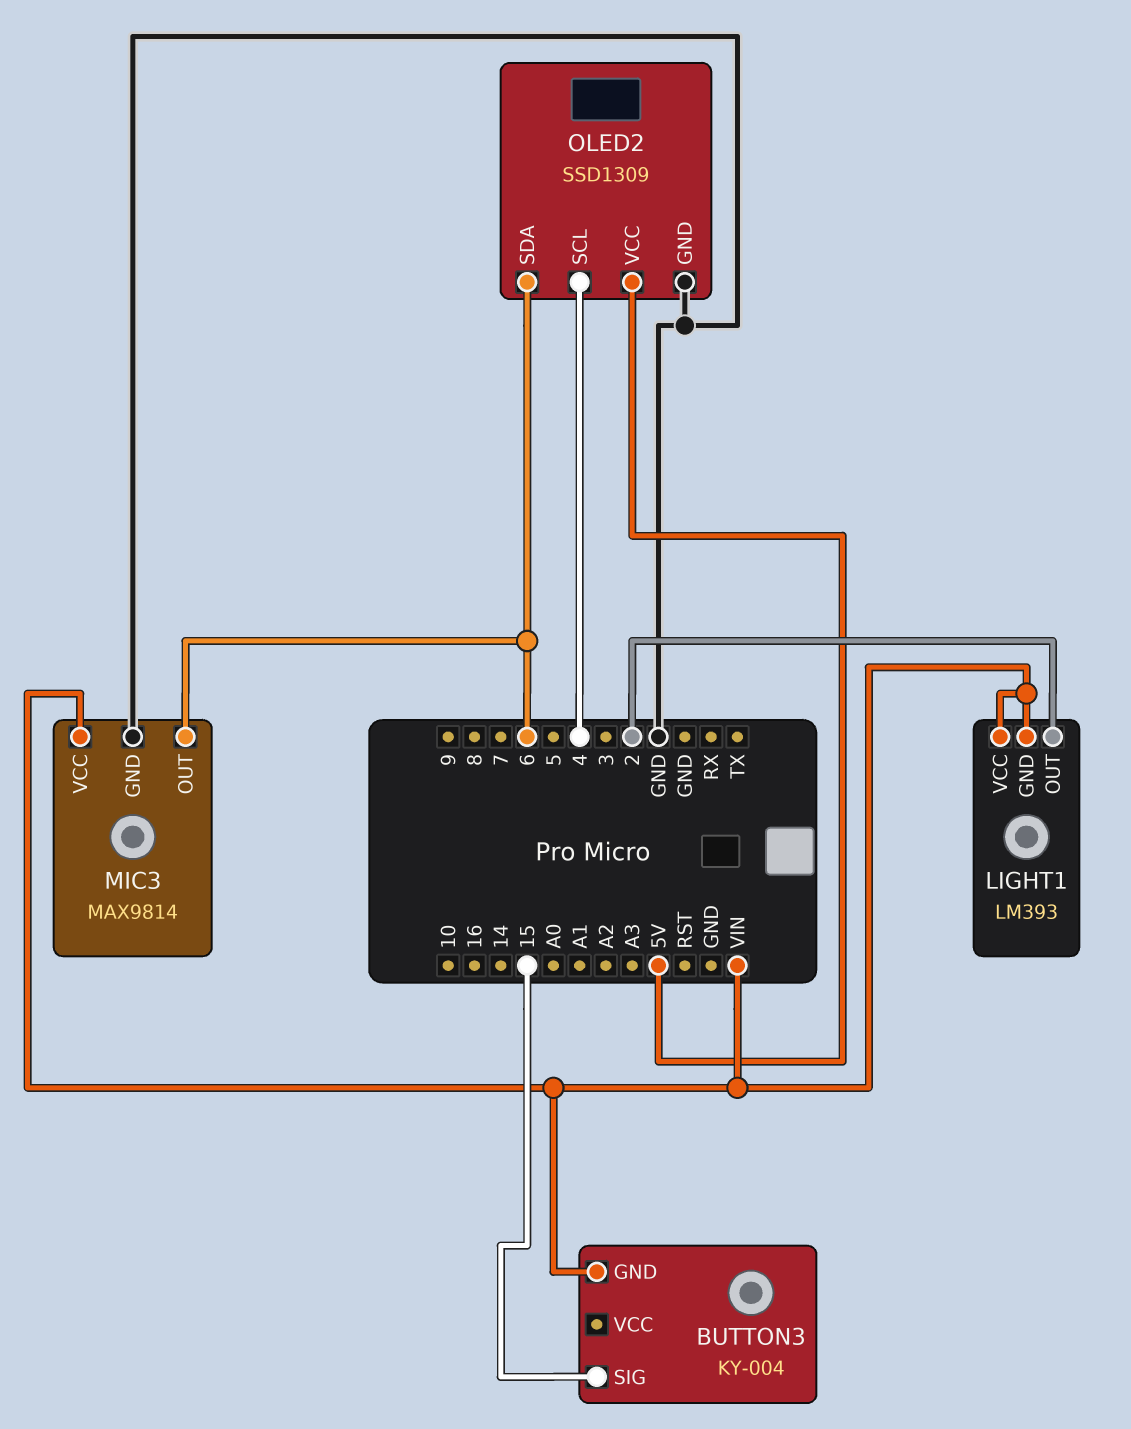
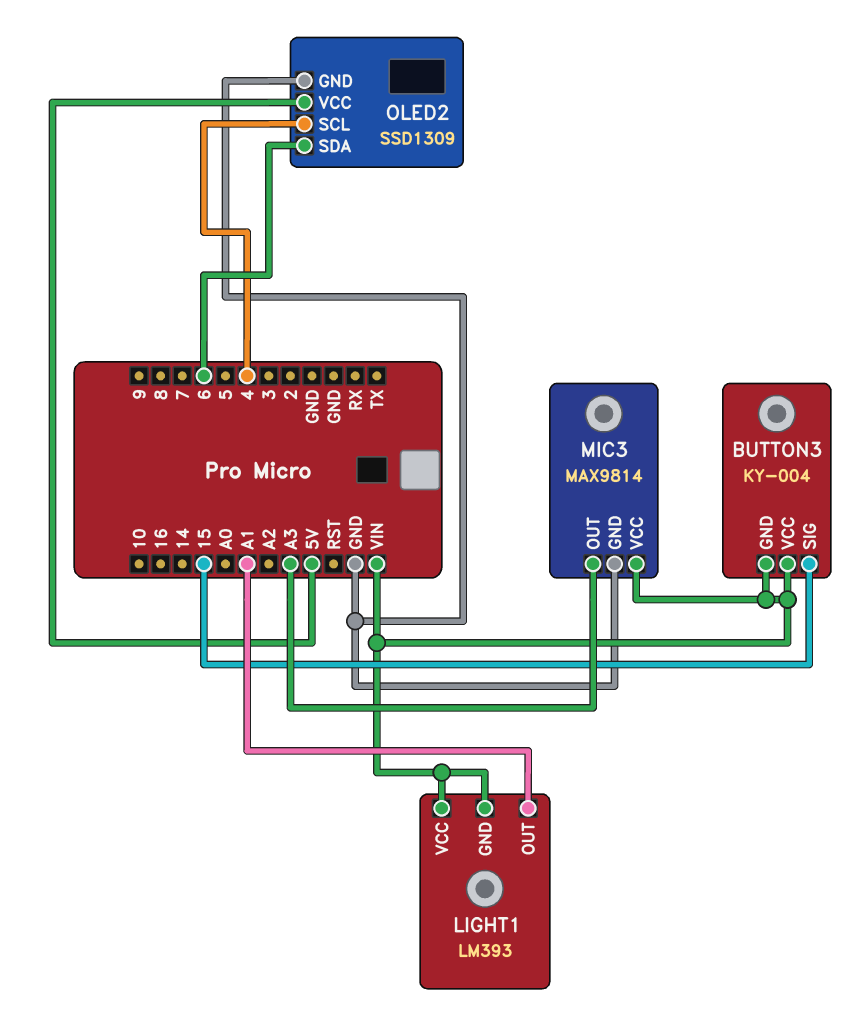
BUTTON3 pin VCC: none -> VIN
LIGHT1 pin OUT: 2 -> A1
MIC3 pin OUT: 6 -> A3

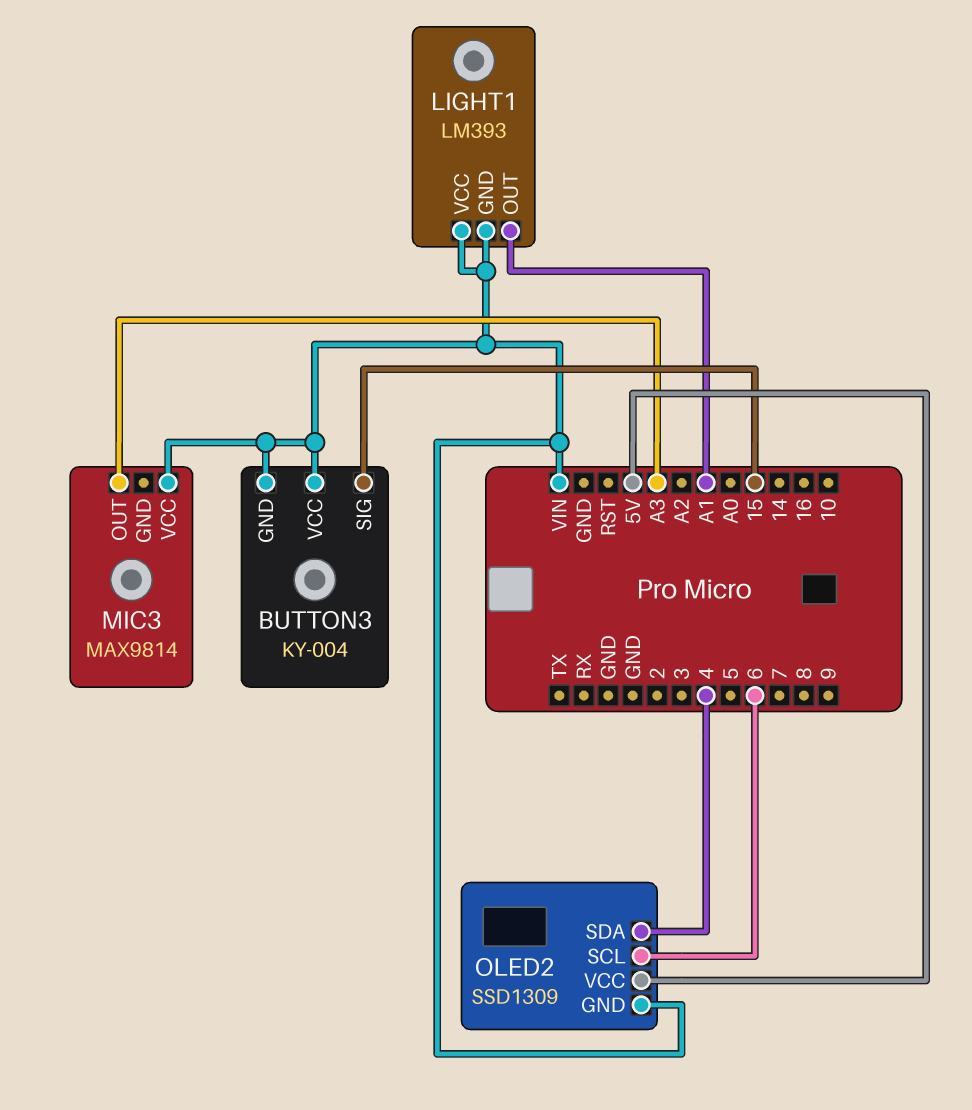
MIC3 pin GND: GND -> none
OLED2 pin GND: GND -> VIN
OLED2 pin SCL: 4 -> 6
OLED2 pin SDA: 6 -> 4

